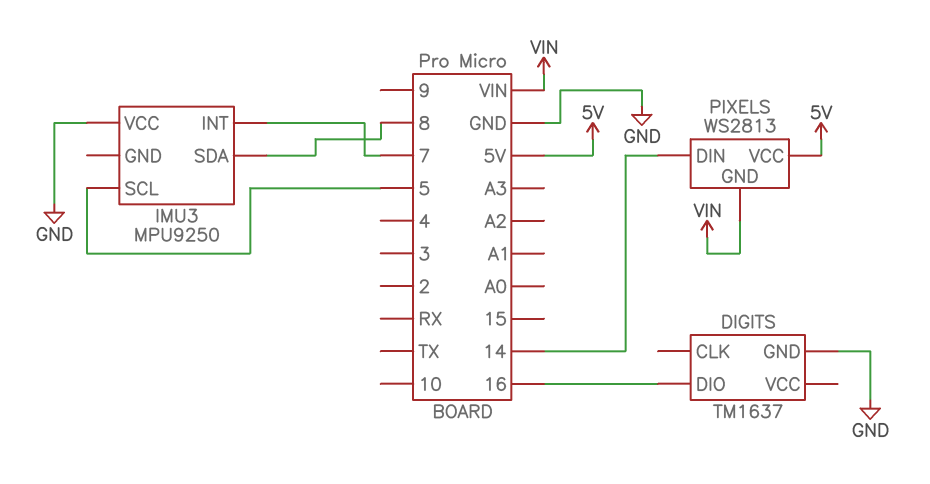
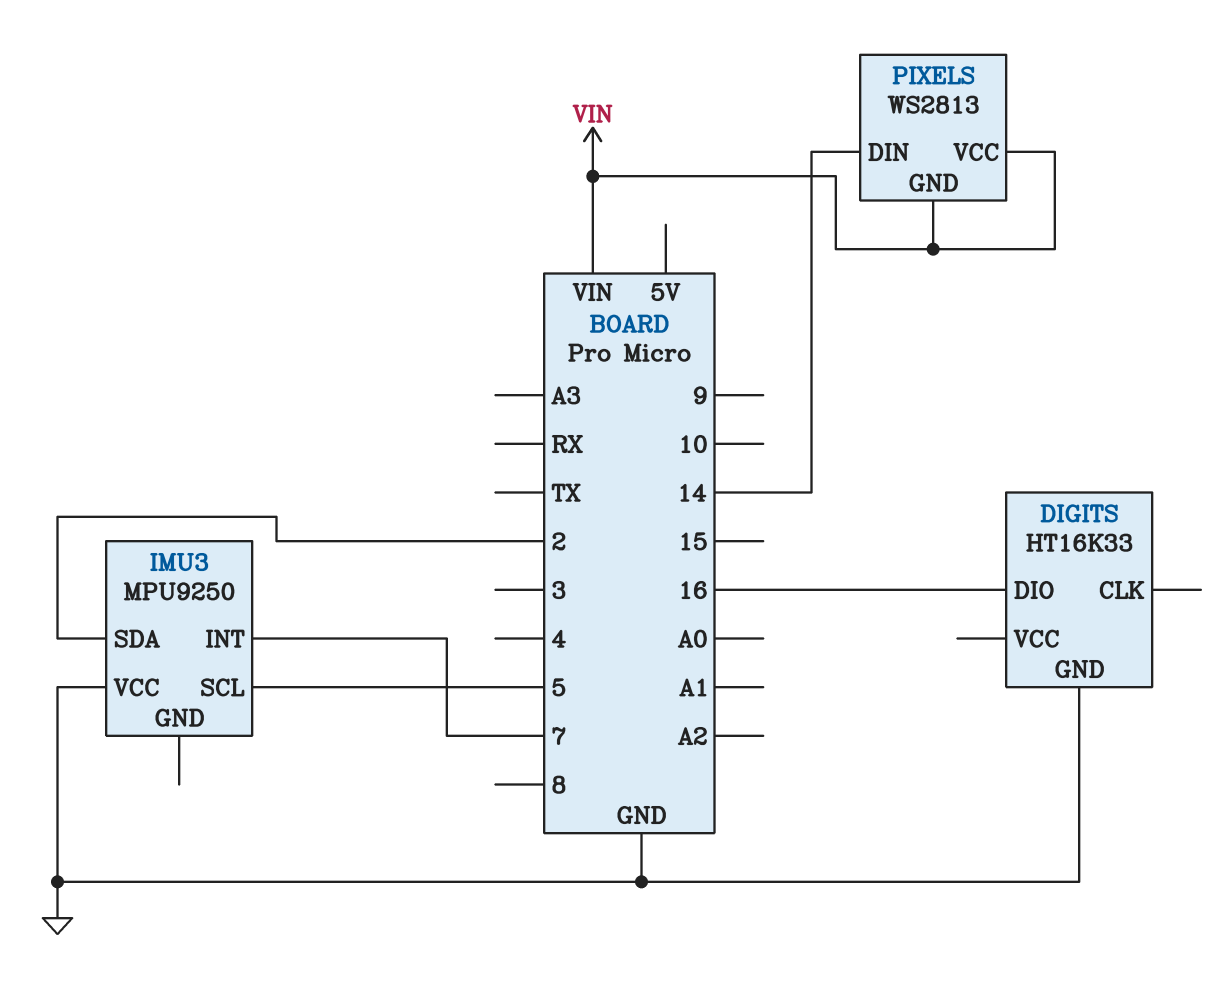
DIGITS: TM1637 -> HT16K33
IMU3 pin SDA: 8 -> 2
PIXELS pin VCC: 5V -> VIN

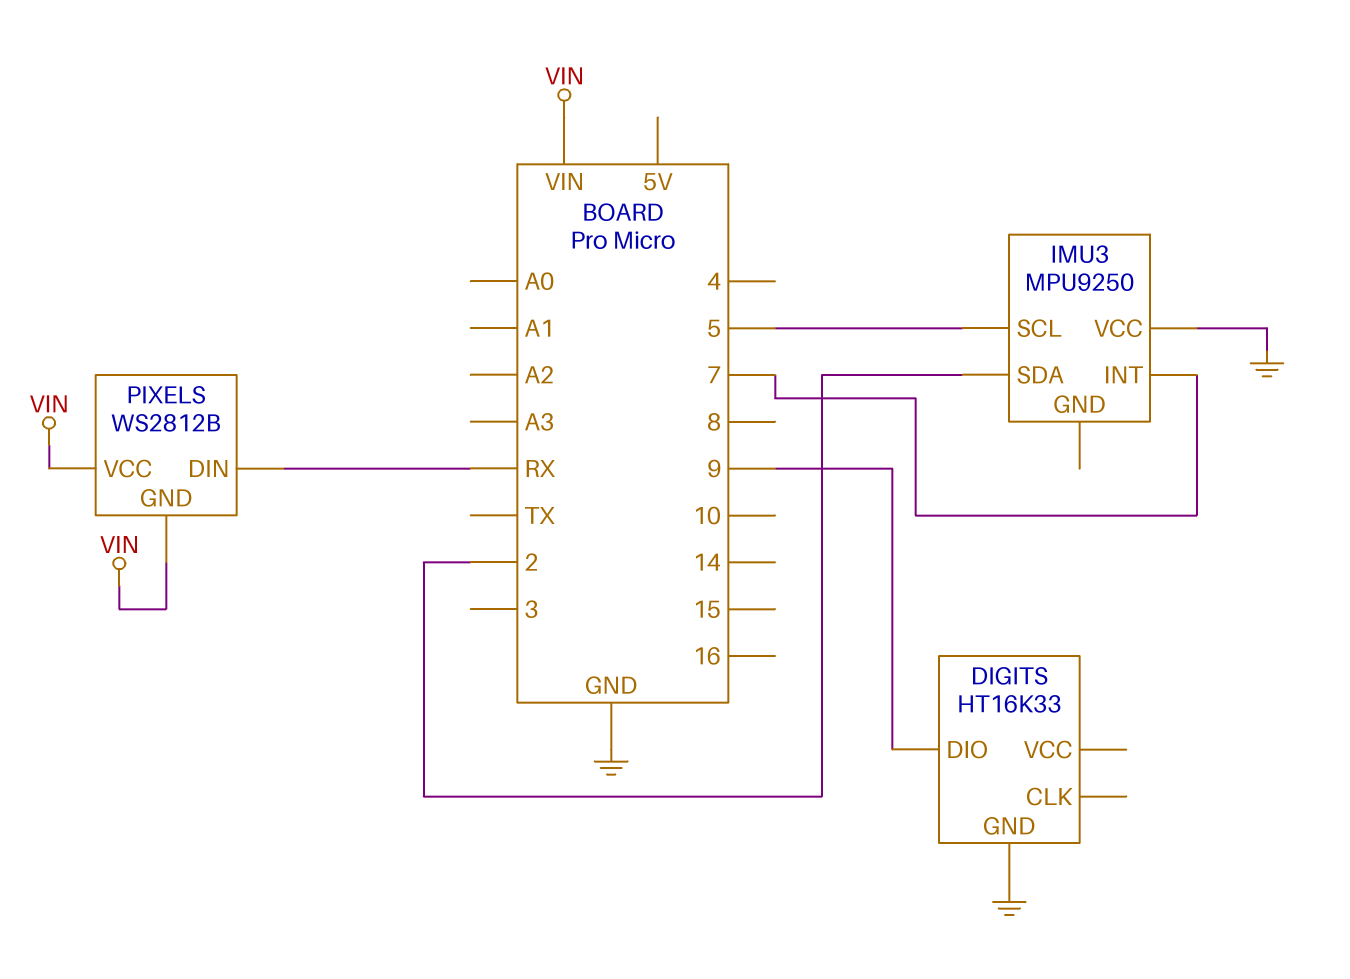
DIGITS pin DIO: 16 -> 9
PIXELS: WS2813 -> WS2812B
PIXELS pin DIN: 14 -> RX

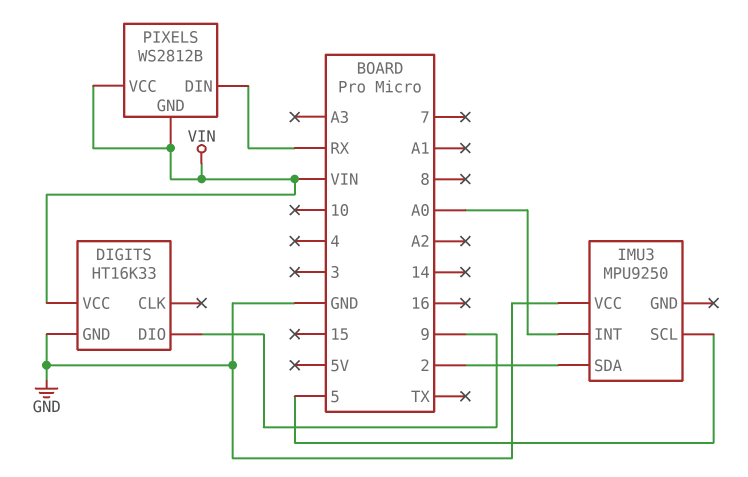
DIGITS pin VCC: none -> VIN
IMU3 pin INT: 7 -> A0

